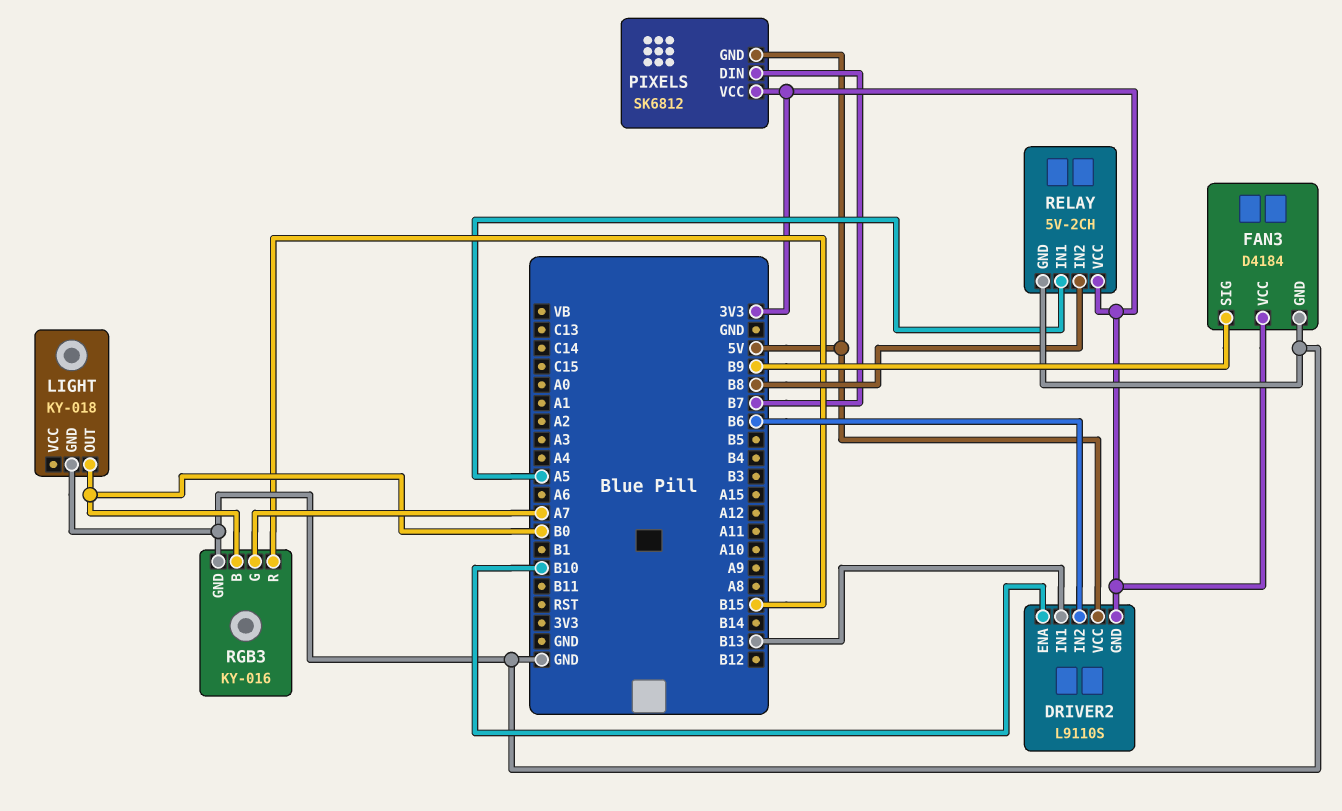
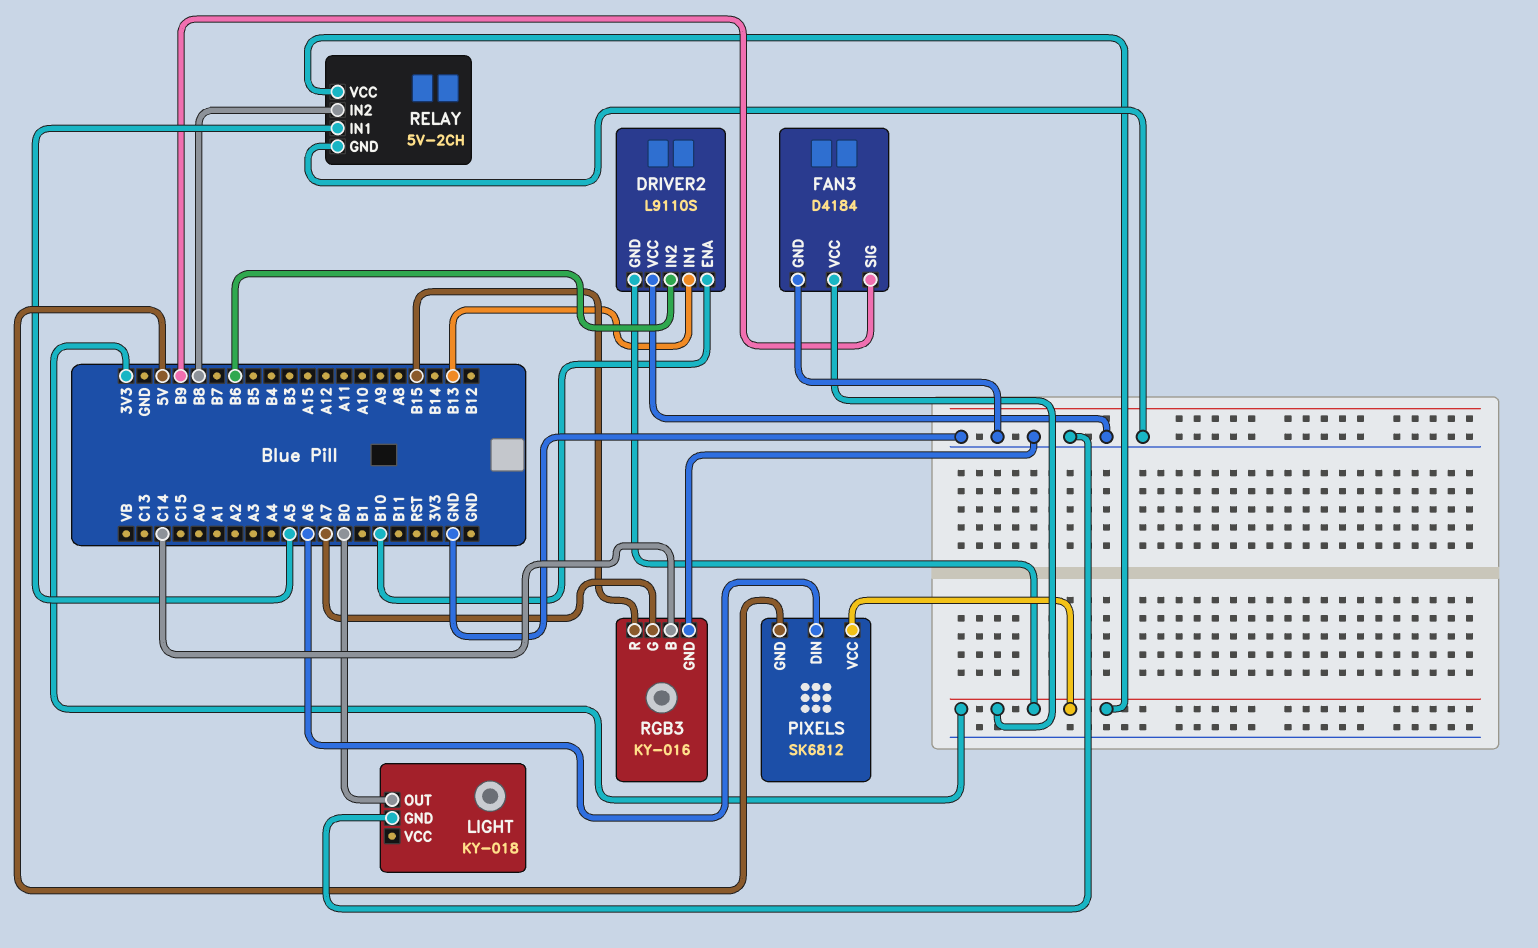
DRIVER2 pin VCC: 5V -> GND
PIXELS pin DIN: B7 -> A6
RGB3 pin B: B0 -> C14

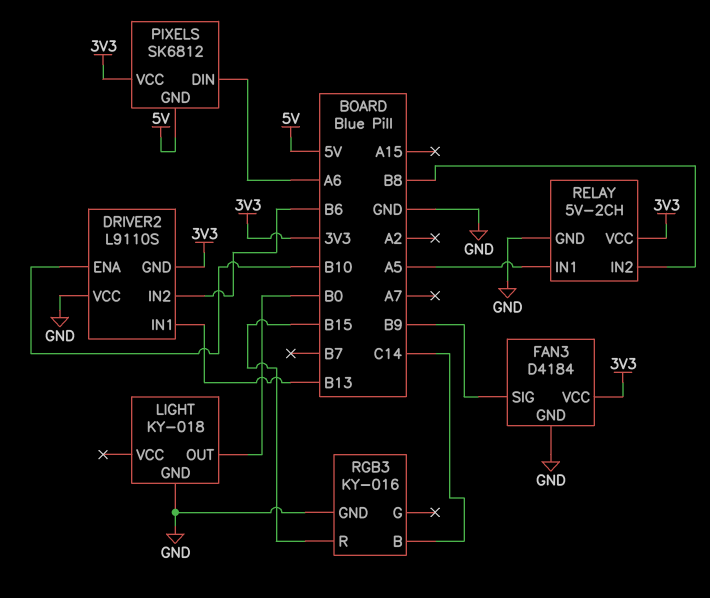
RGB3 pin G: A7 -> none

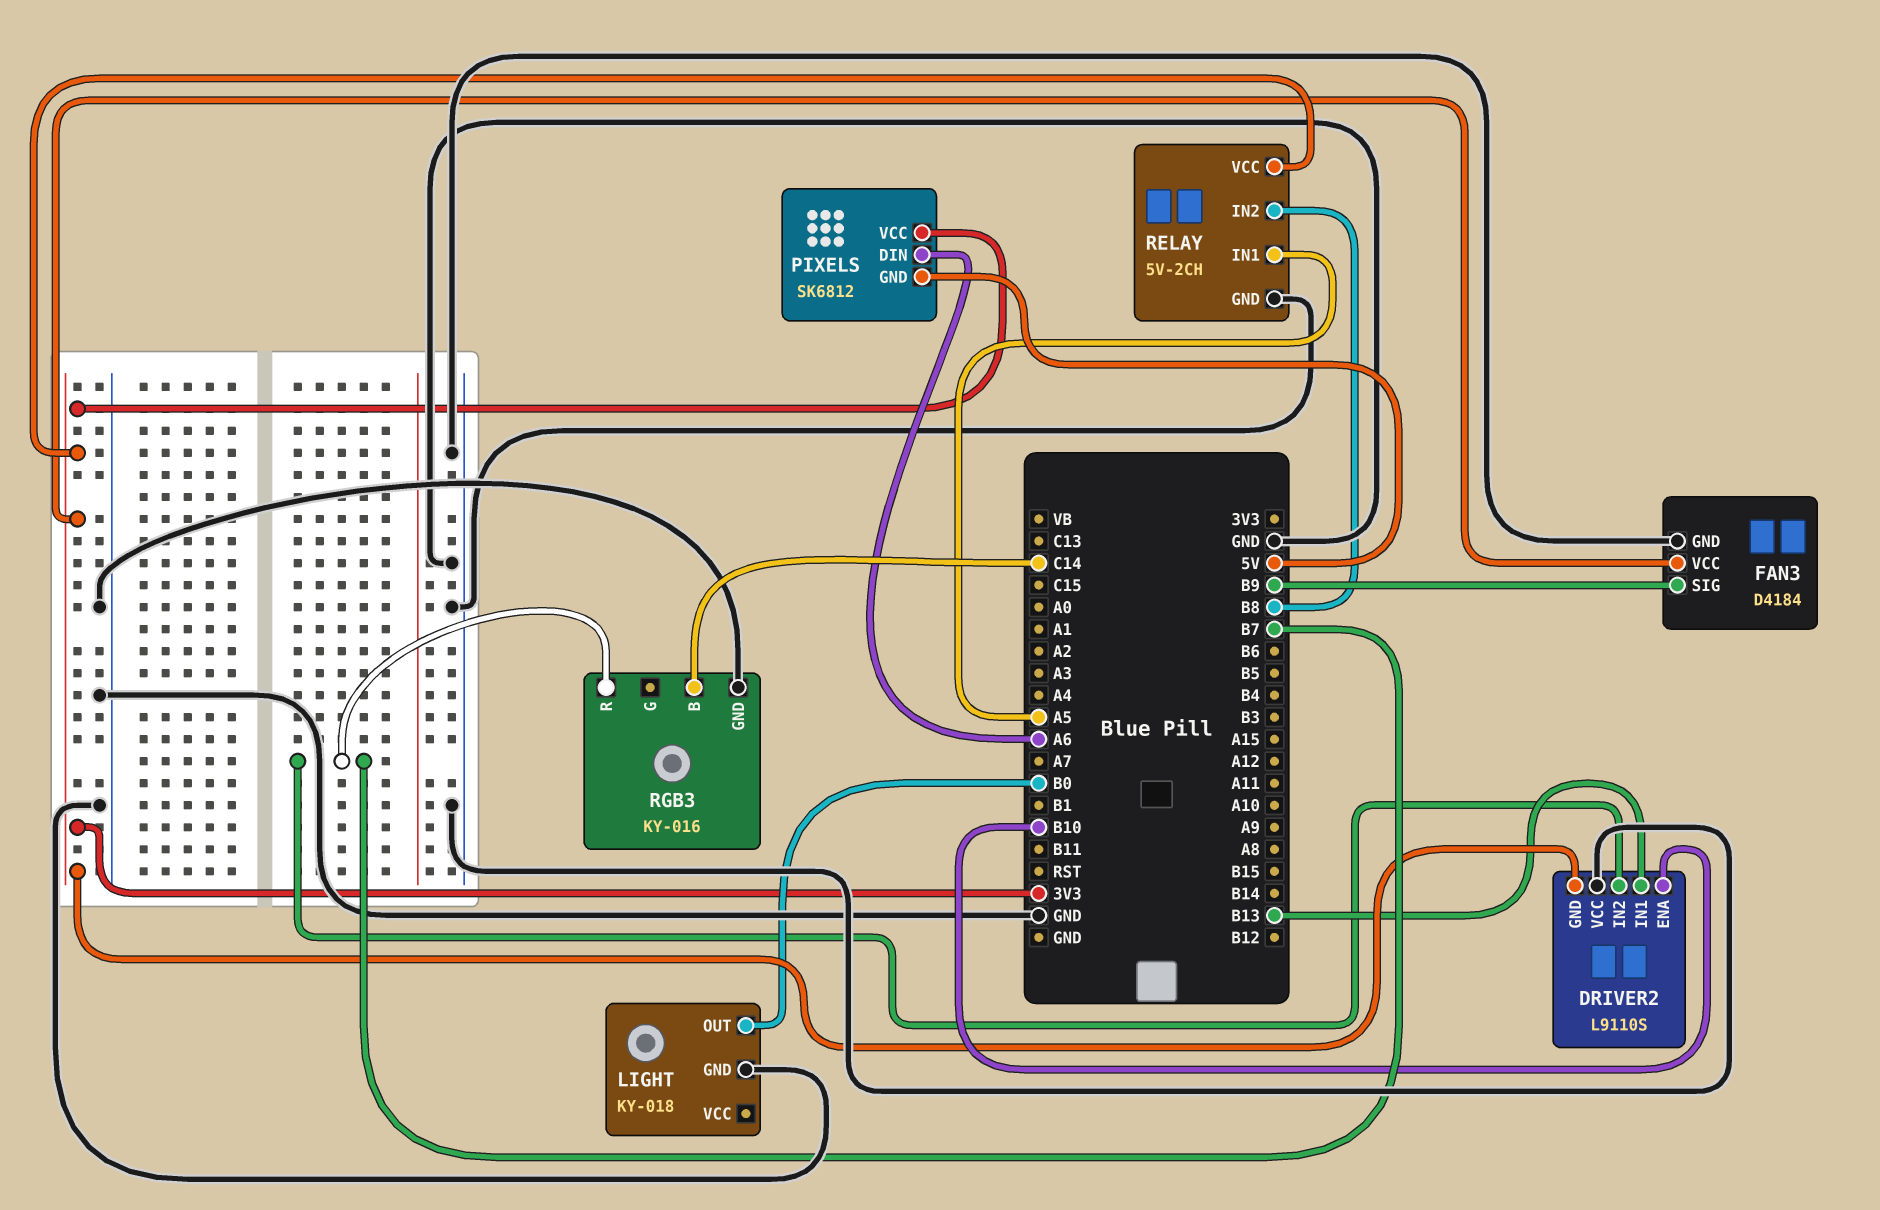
DRIVER2 pin IN2: B6 -> B7
RGB3 pin R: B15 -> B7

